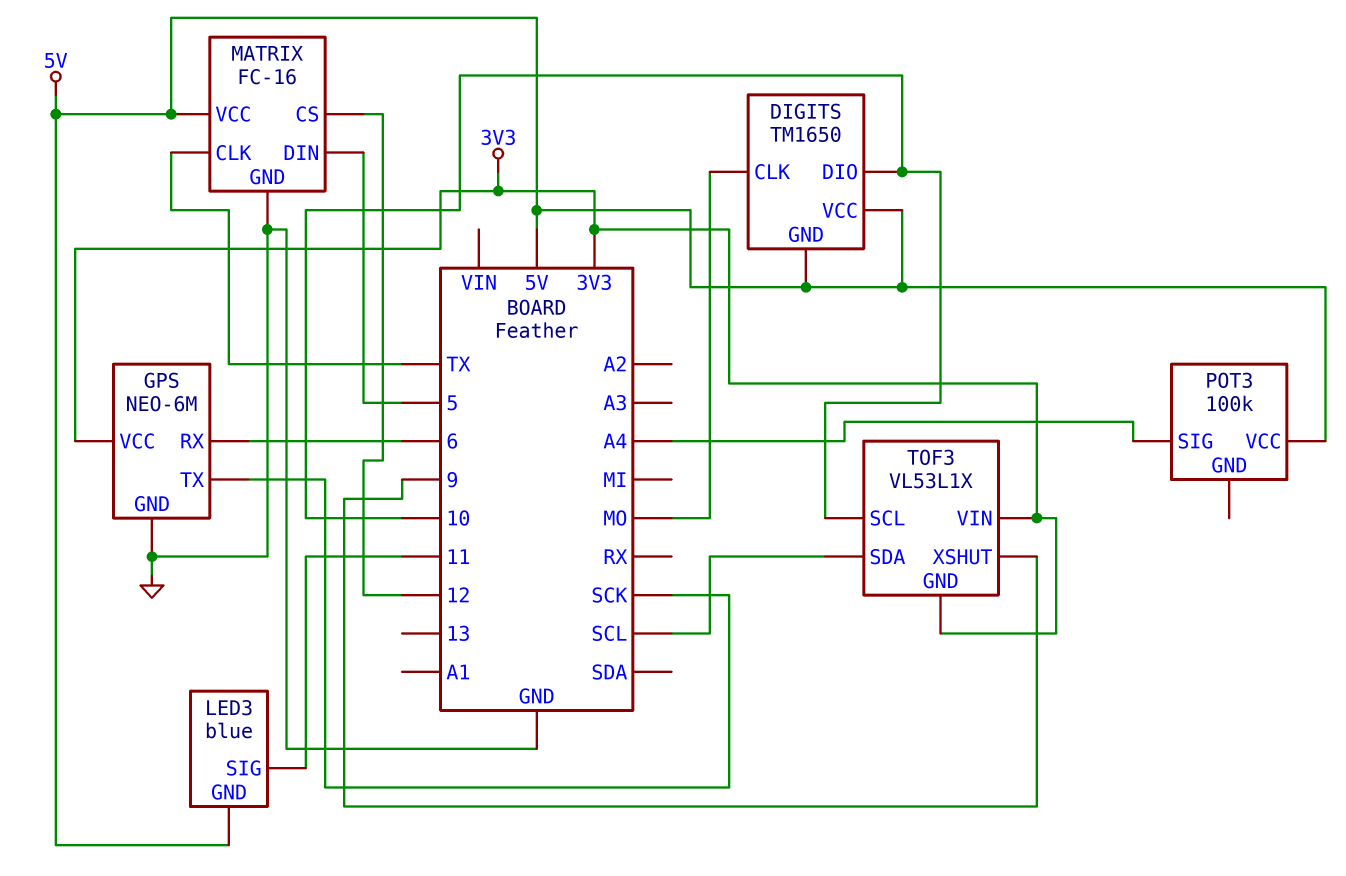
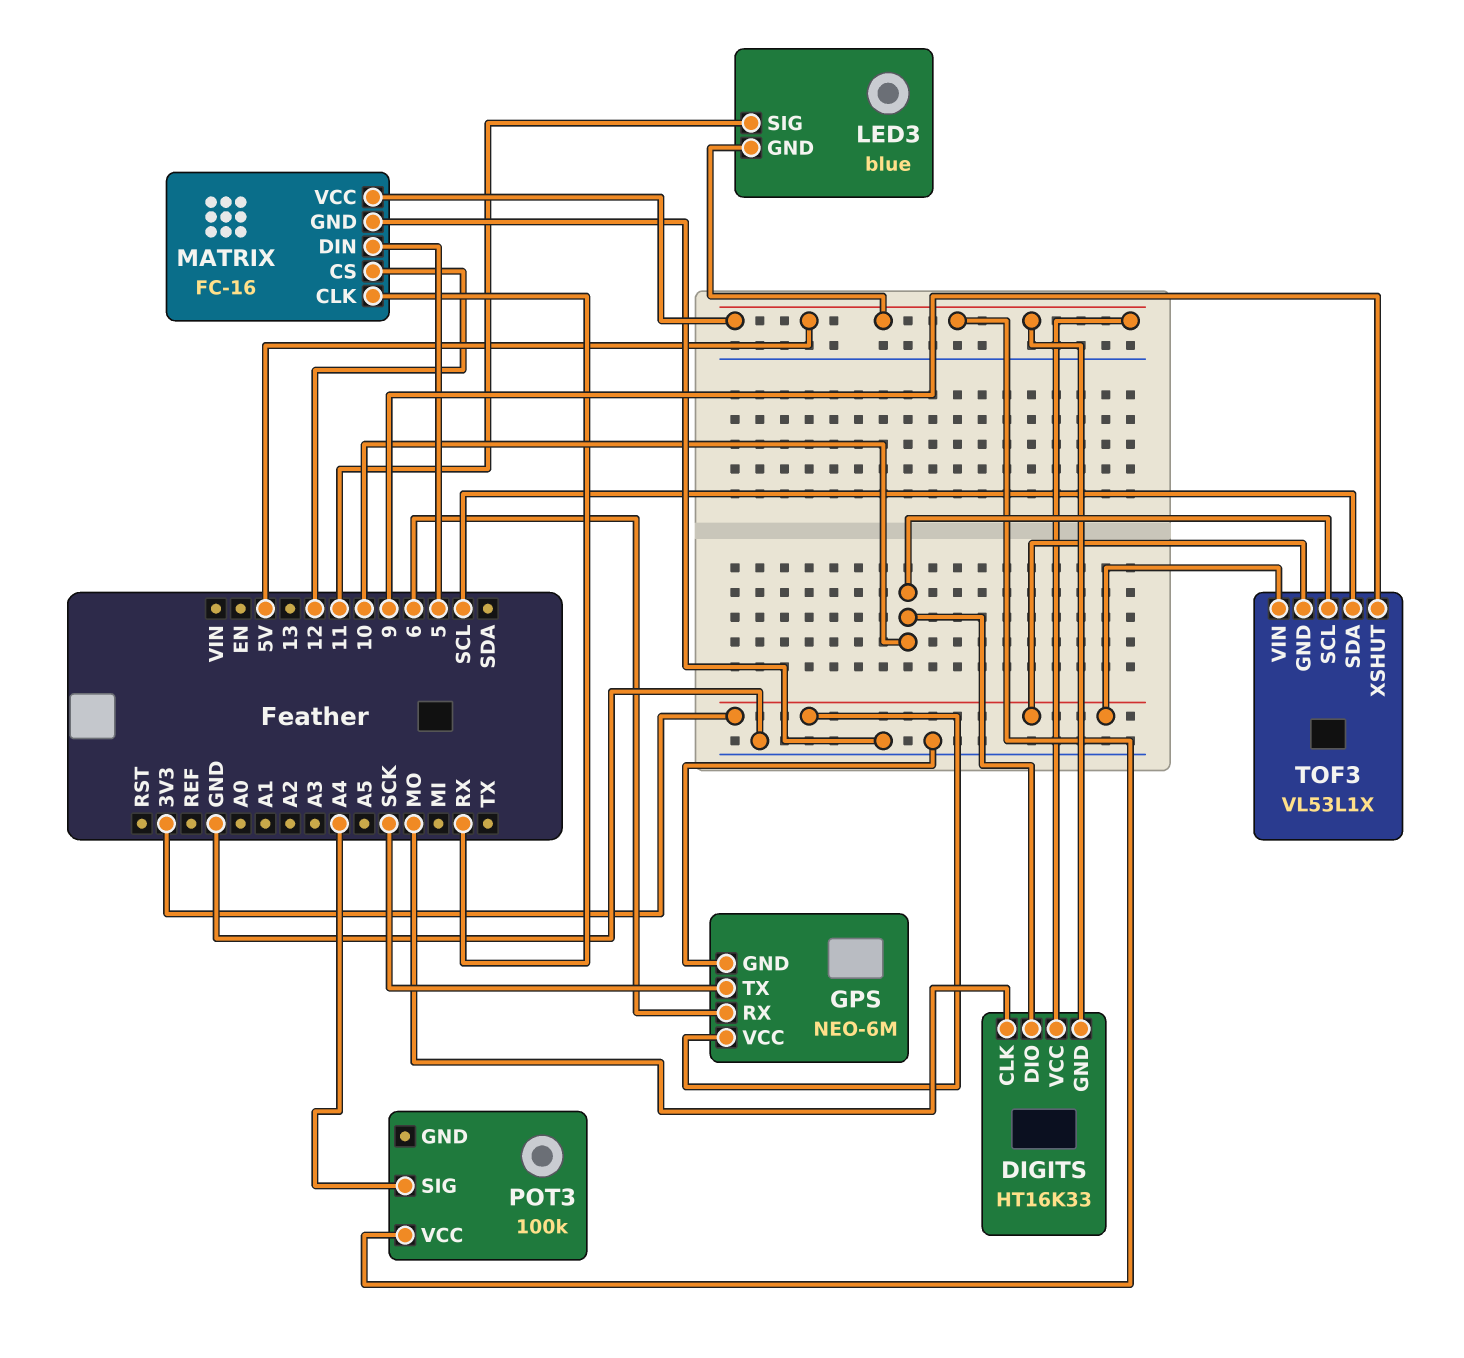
DIGITS: TM1650 -> HT16K33
MATRIX pin CLK: TX -> RX

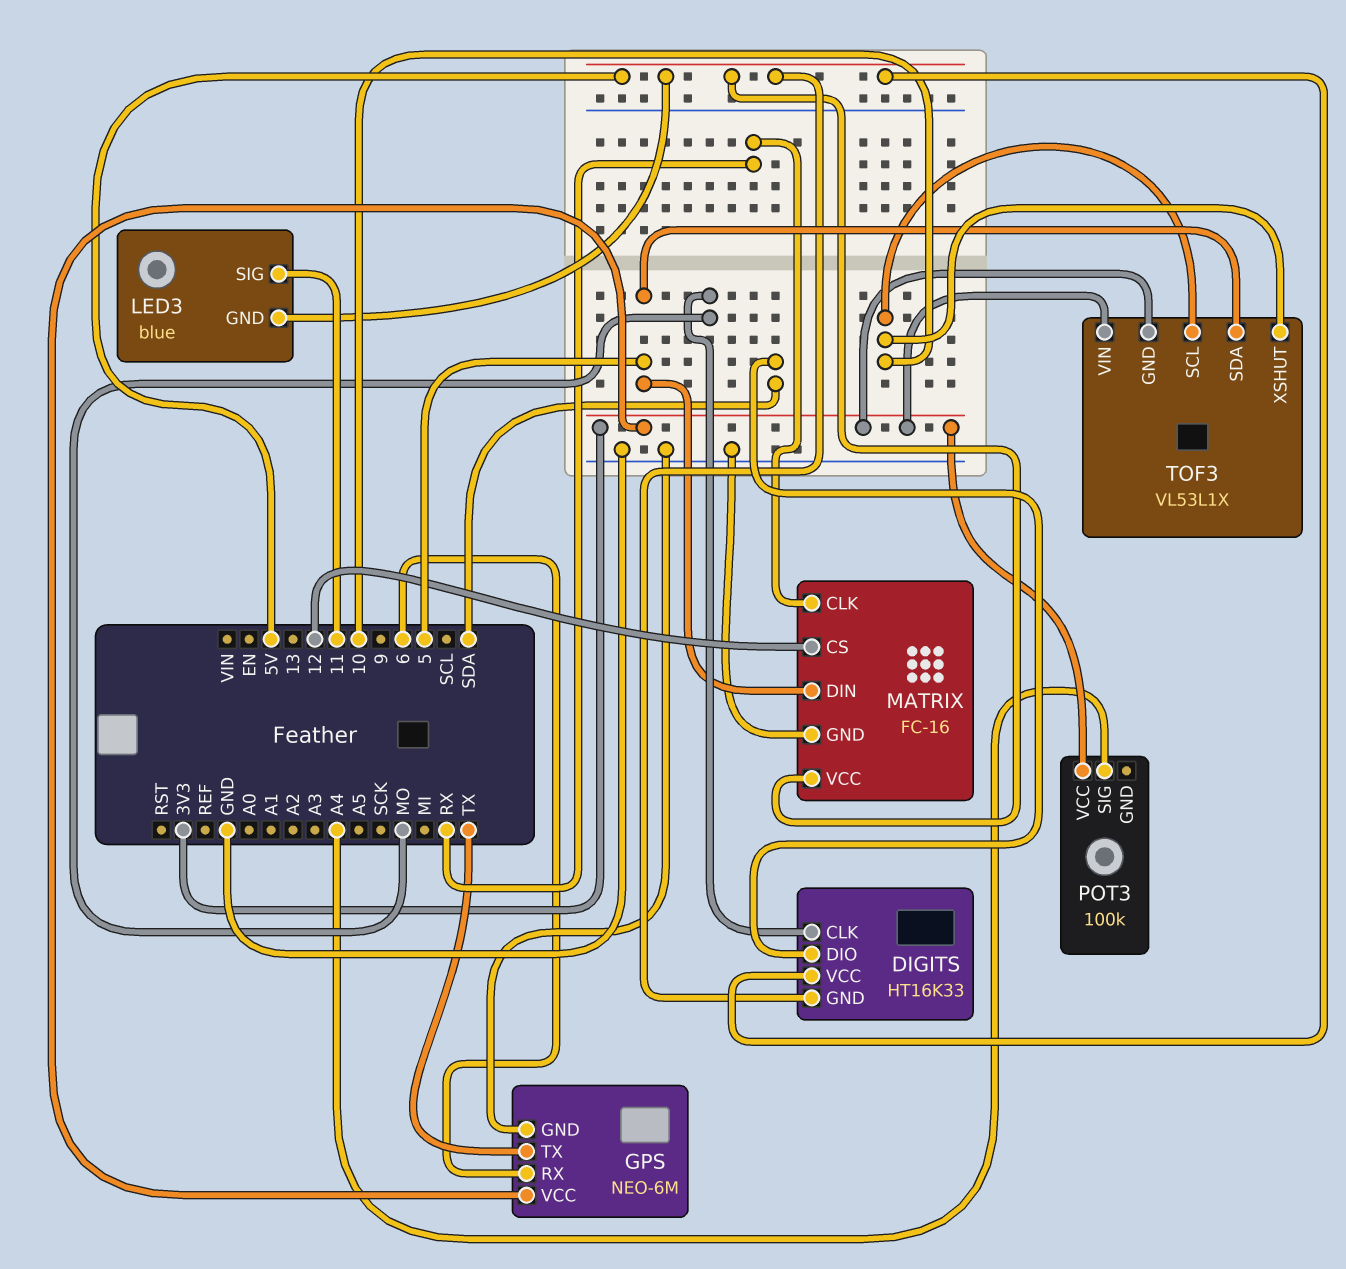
DIGITS pin DIO: 10 -> SDA
GPS pin TX: SCK -> TX
POT3 pin VCC: 5V -> 3V3
TOF3 pin SDA: SCL -> 5
TOF3 pin XSHUT: 9 -> 10

